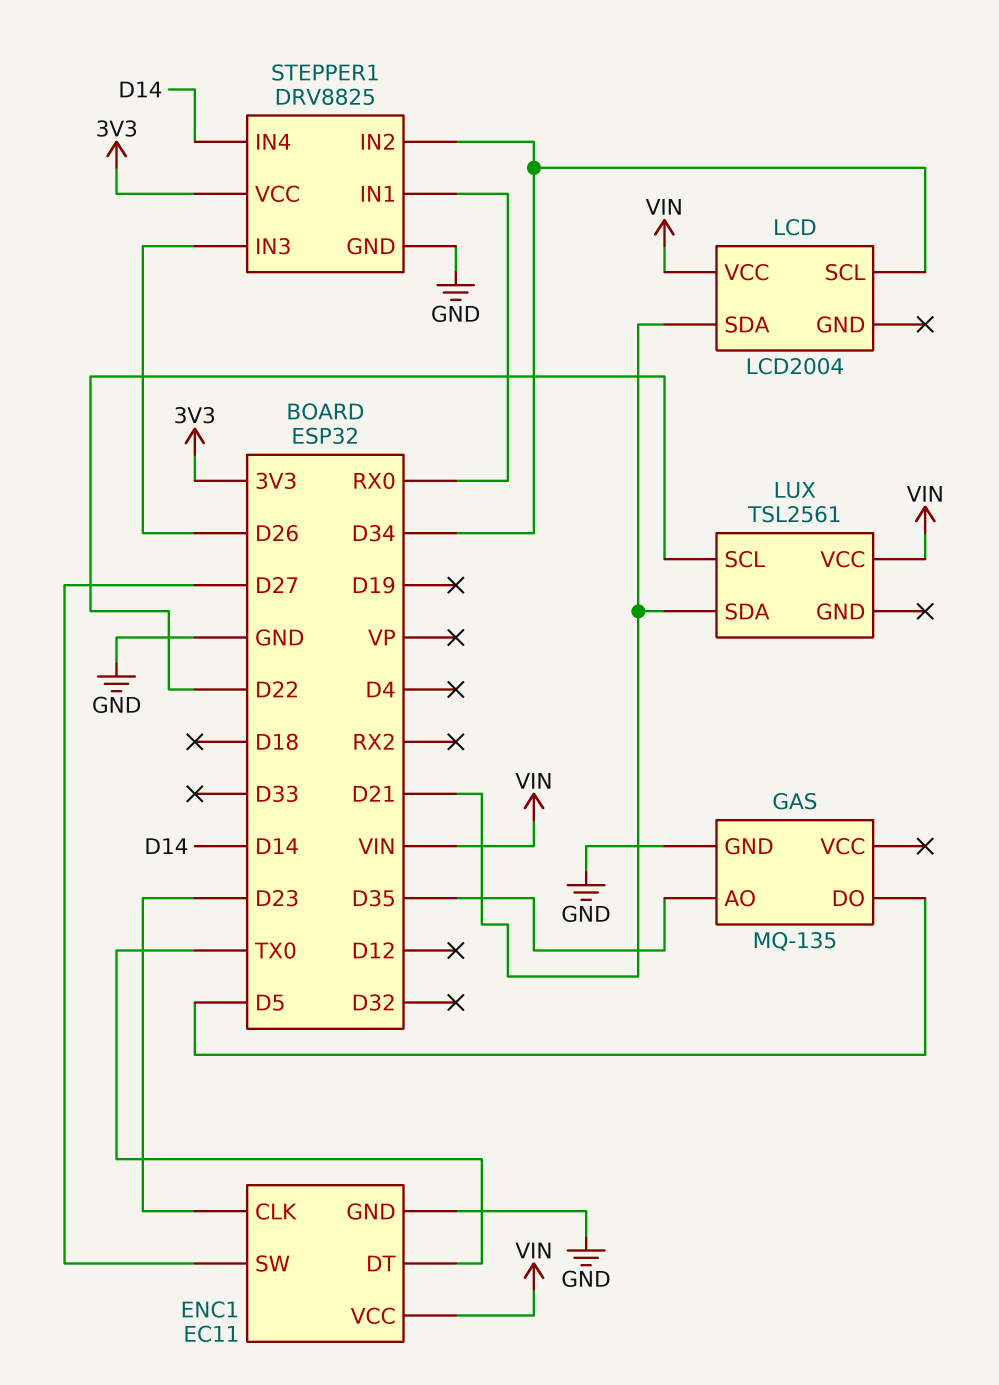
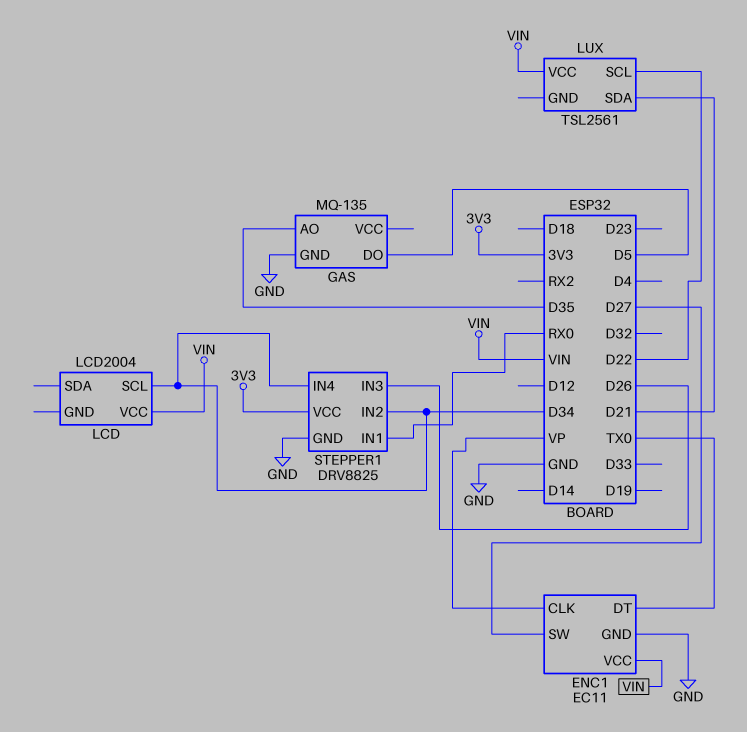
ENC1 pin CLK: D23 -> VP
LCD pin SDA: D21 -> none
STEPPER1 pin IN4: D14 -> D34

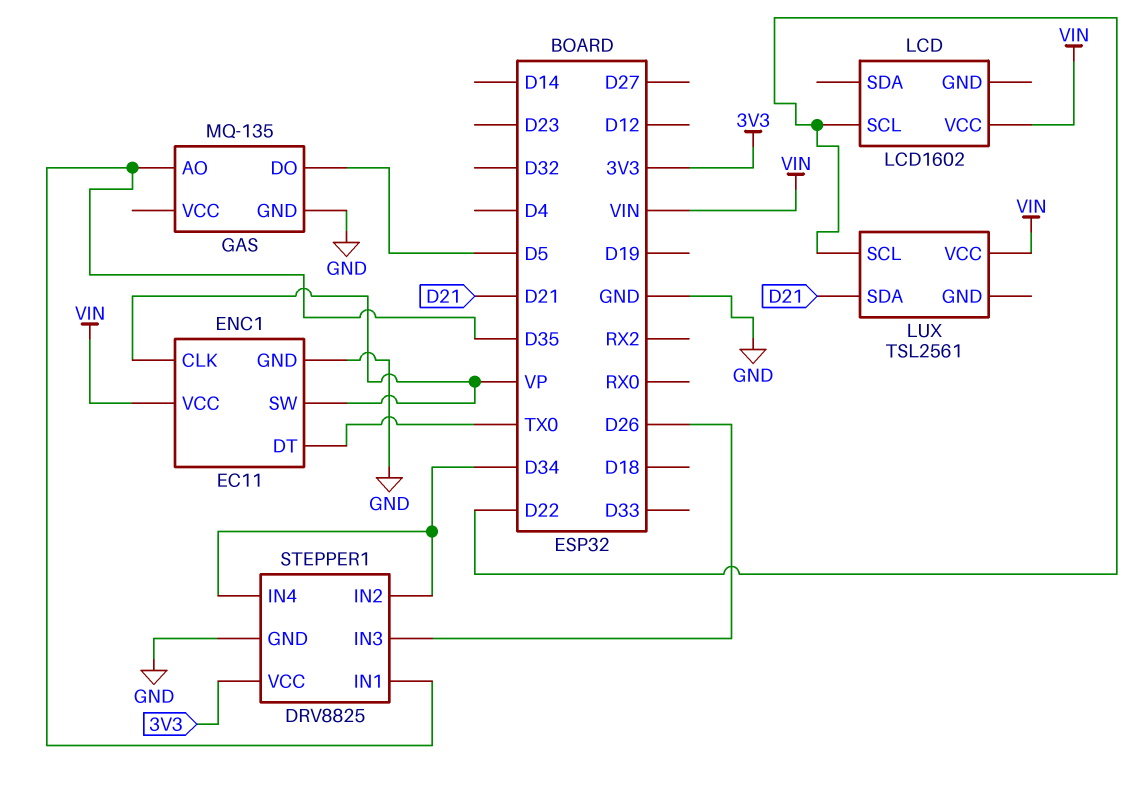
ENC1 pin SW: D27 -> VP
LCD: LCD2004 -> LCD1602
LCD pin SCL: D34 -> D22
STEPPER1 pin IN1: RX0 -> D35

